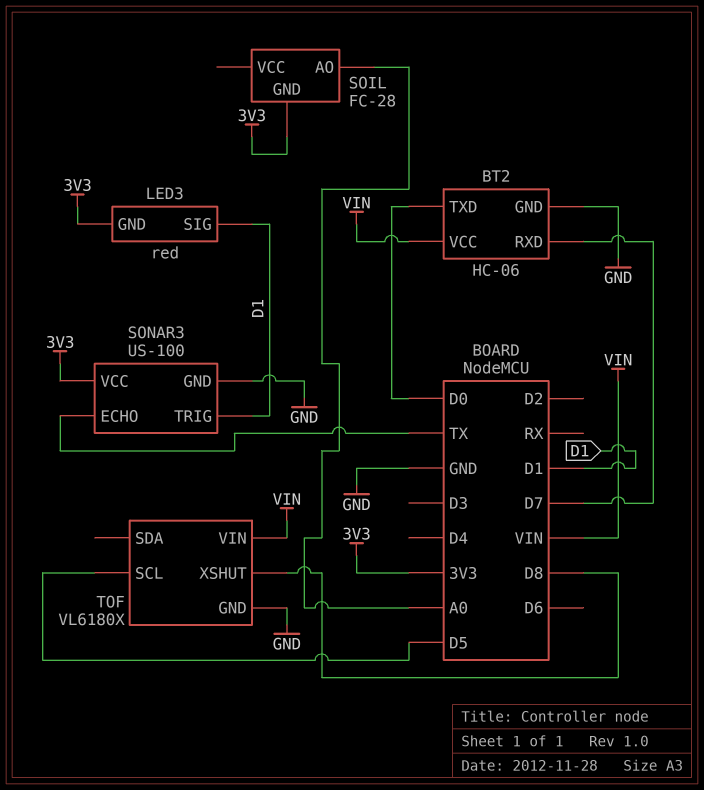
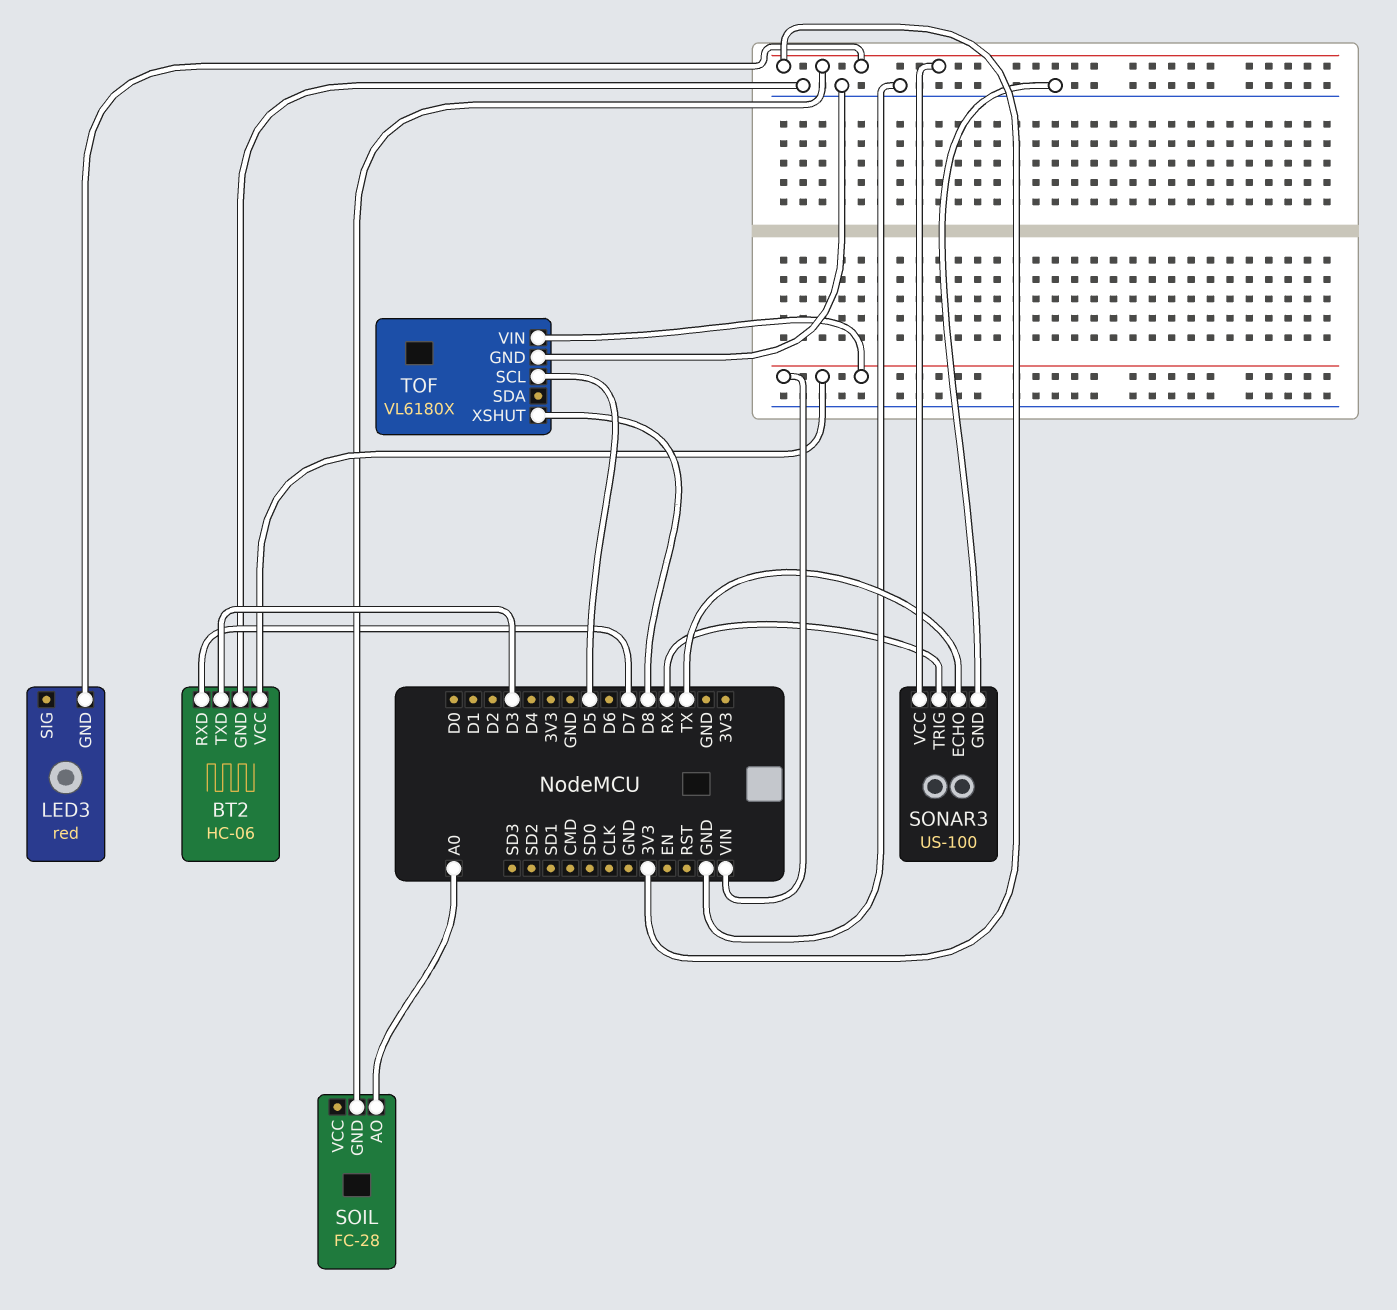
BT2 pin TXD: D0 -> D3
LED3 pin SIG: D1 -> none
SONAR3 pin TRIG: D1 -> RX

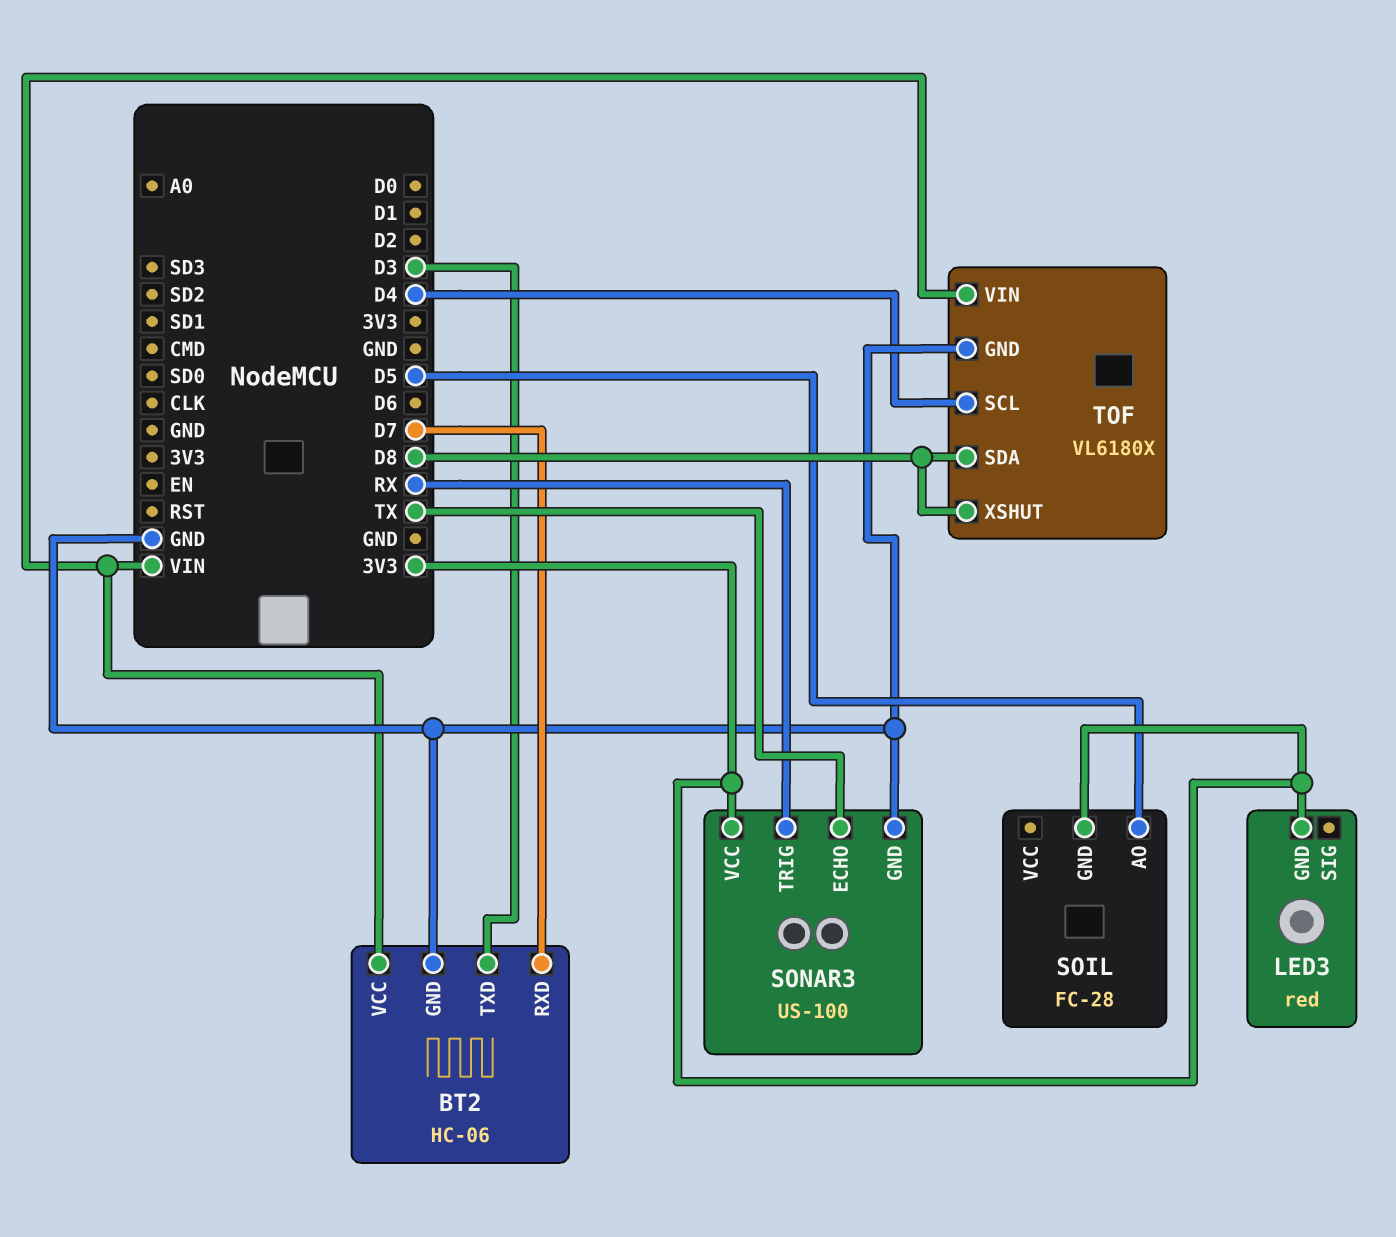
SOIL pin AO: A0 -> D5
TOF pin SCL: D5 -> D4
TOF pin SDA: none -> D8

